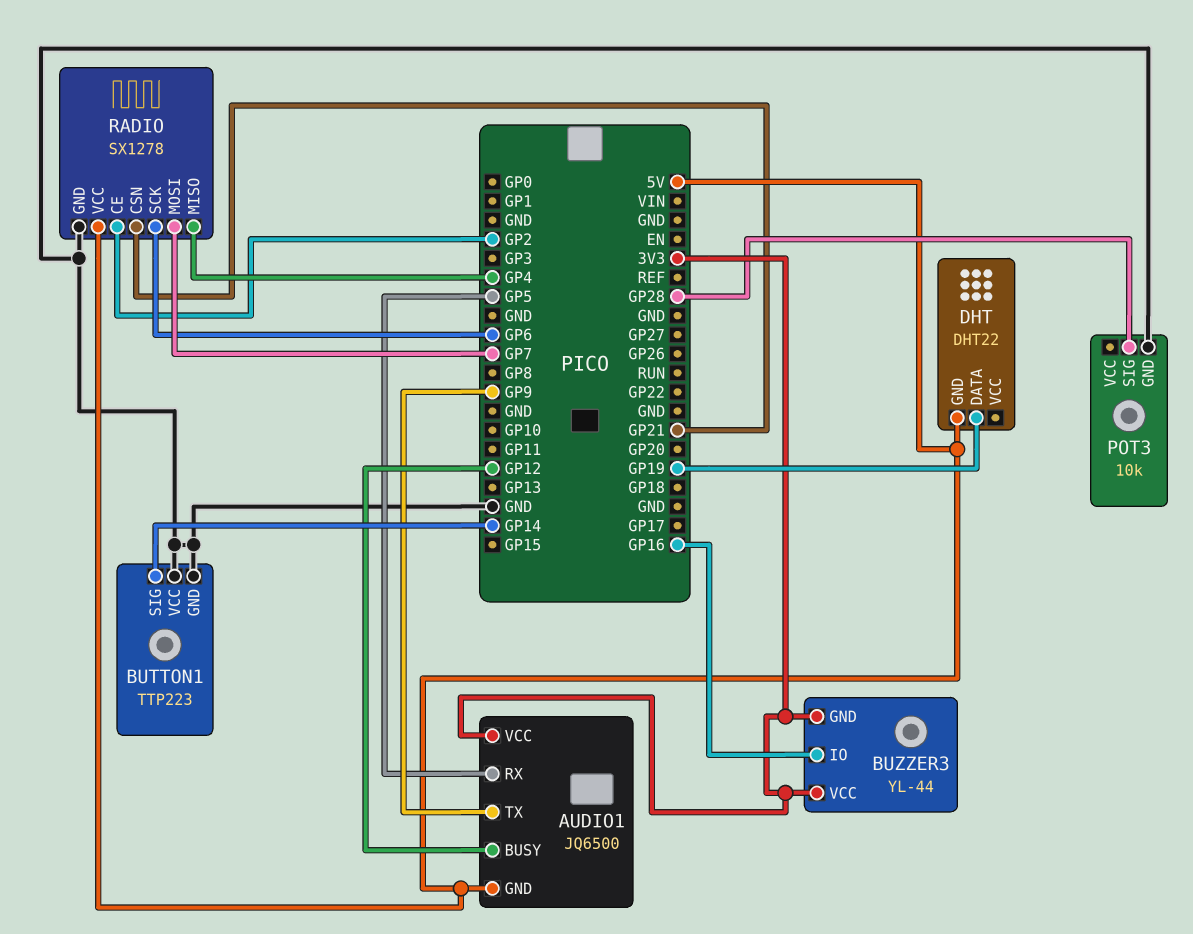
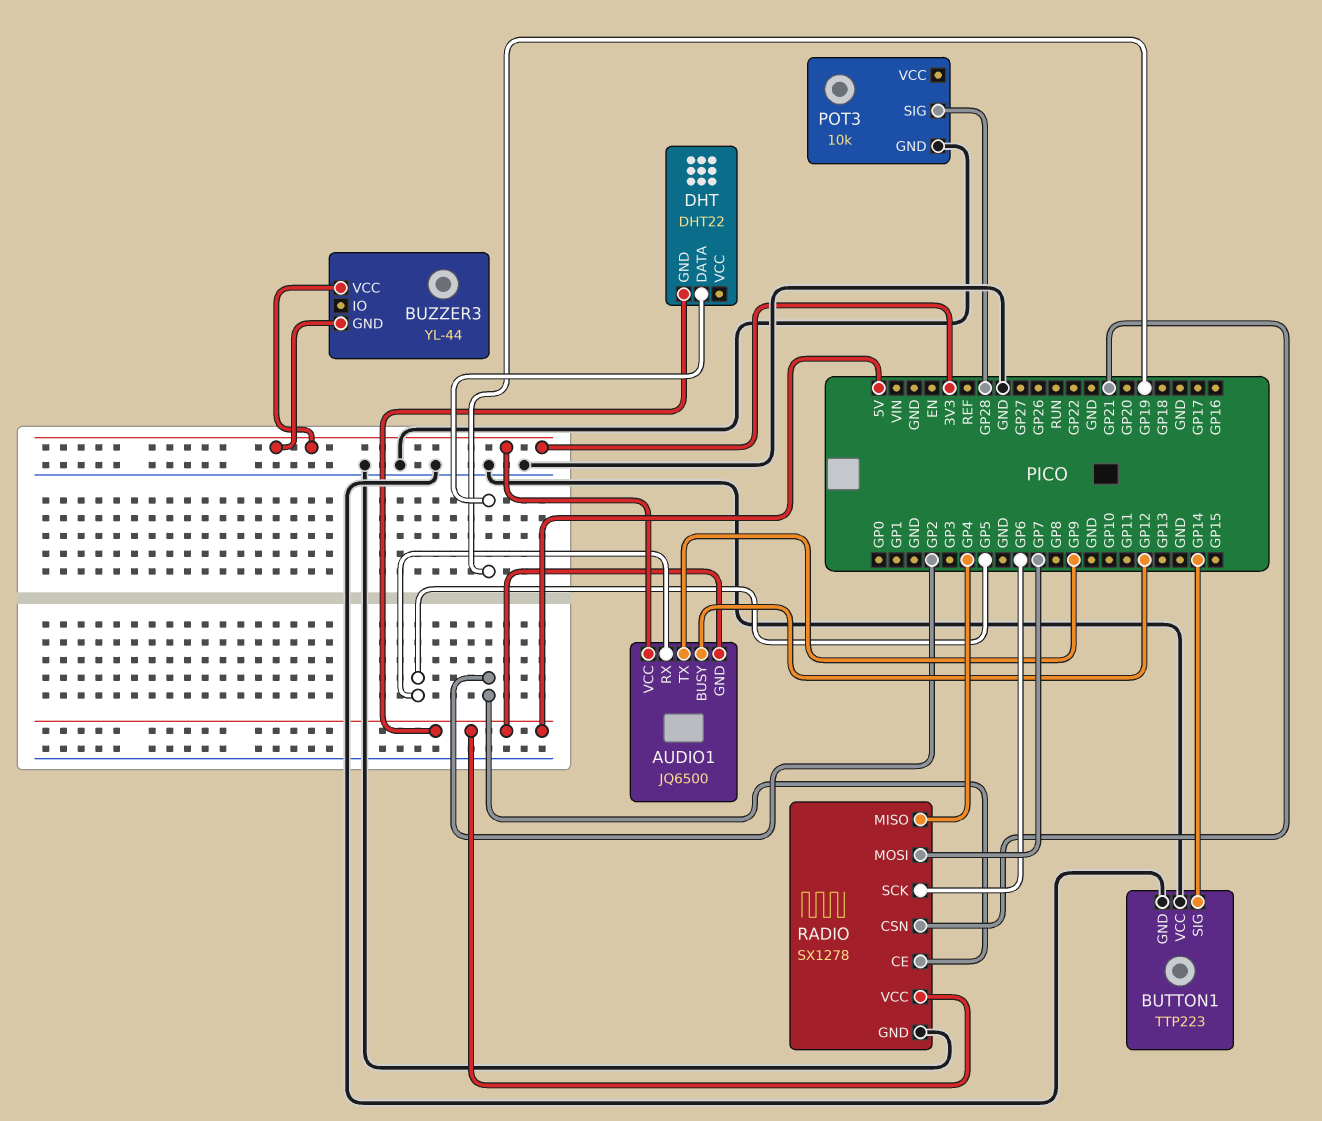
BUZZER3 pin IO: GP16 -> none

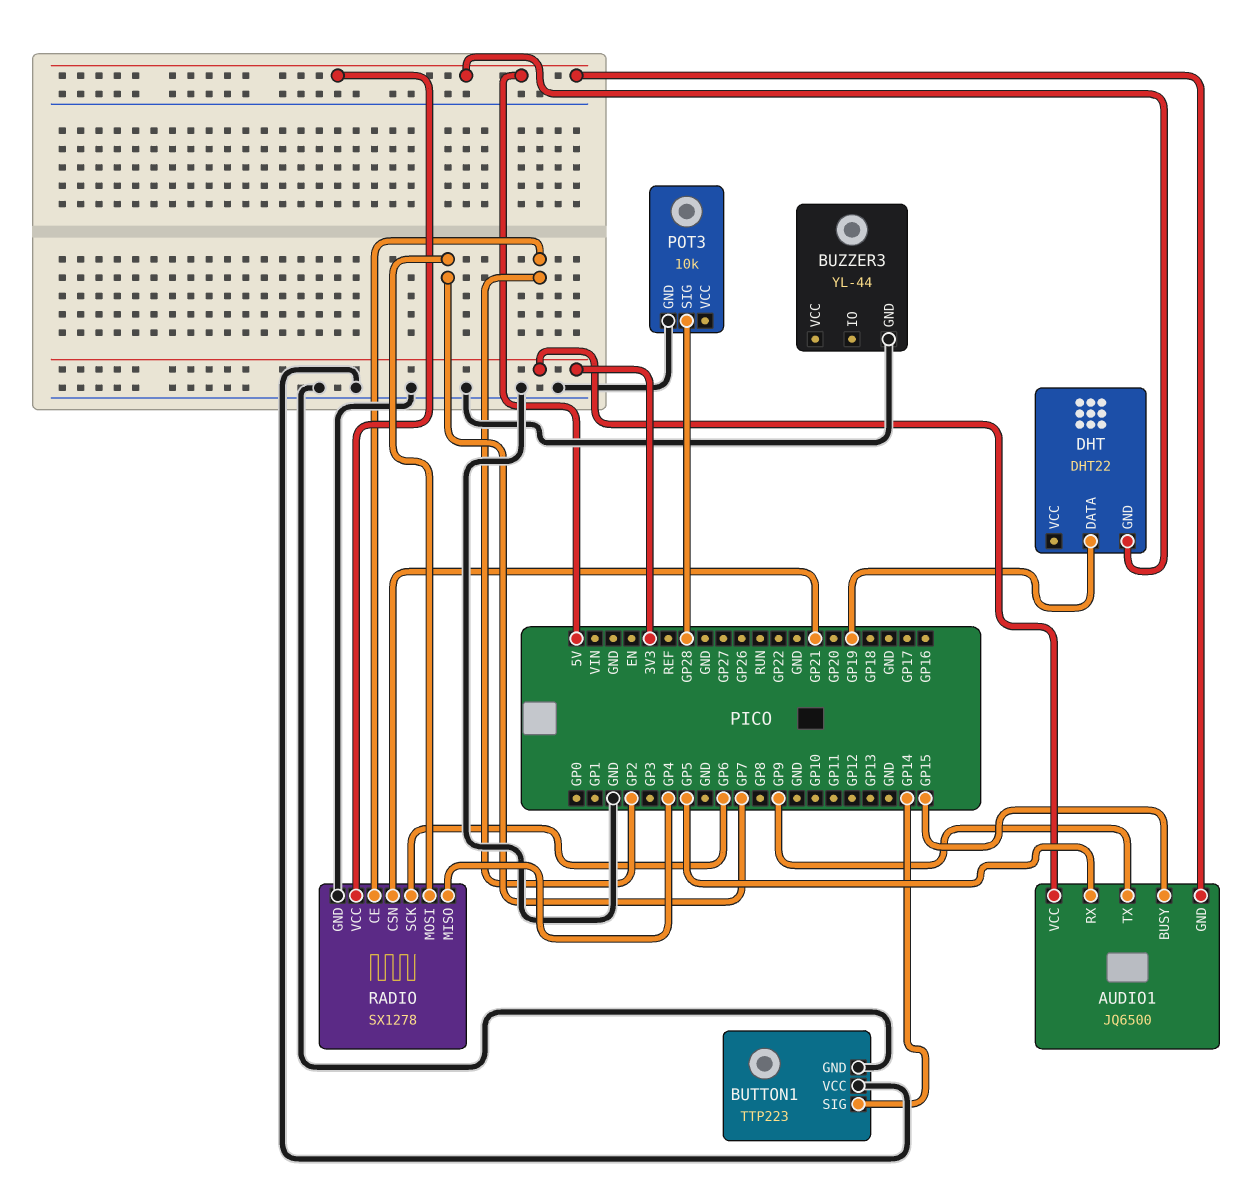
AUDIO1 pin BUSY: GP12 -> GP15
BUZZER3 pin GND: 3V3 -> GND
BUZZER3 pin VCC: 3V3 -> none

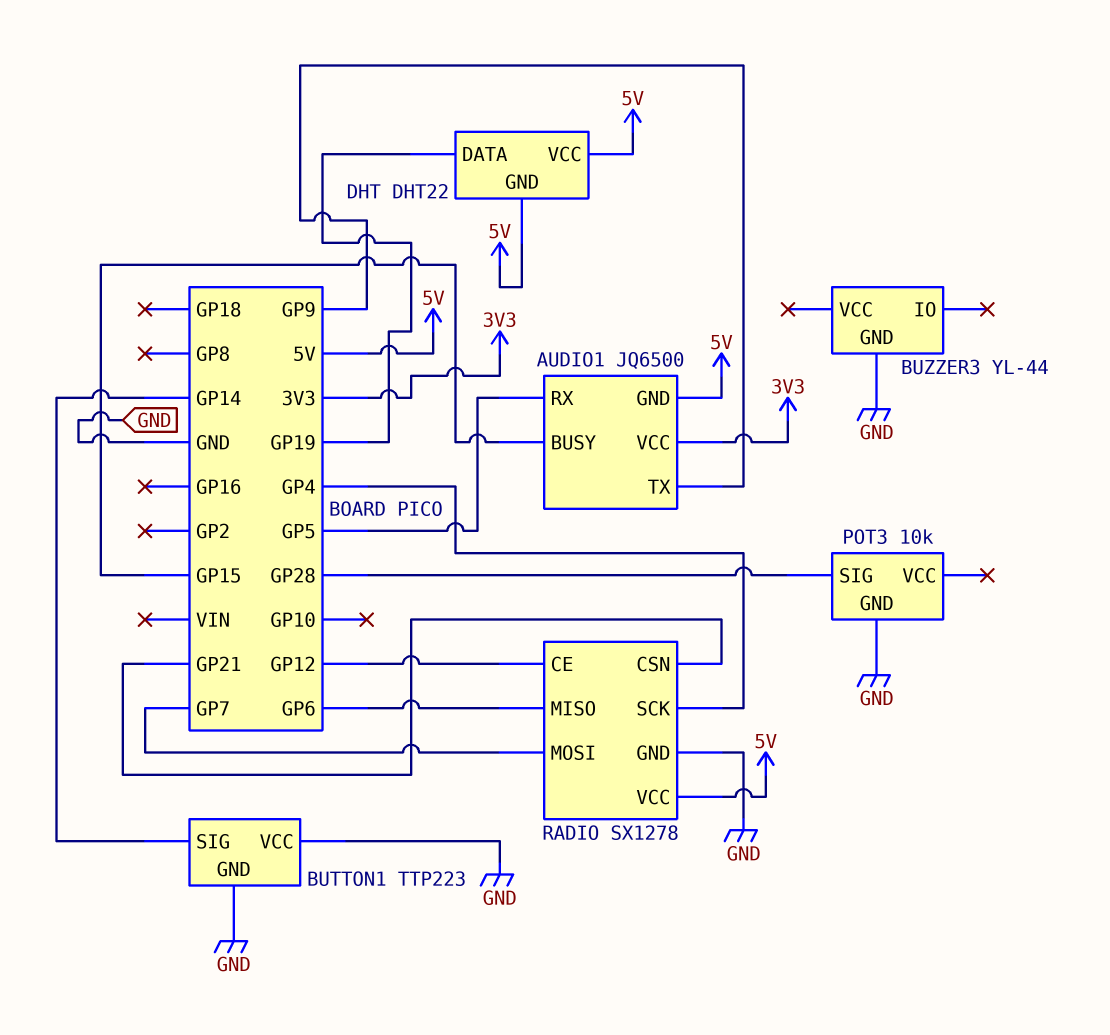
DHT pin VCC: none -> 5V
RADIO pin CE: GP2 -> GP12
RADIO pin MISO: GP4 -> GP6
RADIO pin SCK: GP6 -> GP4

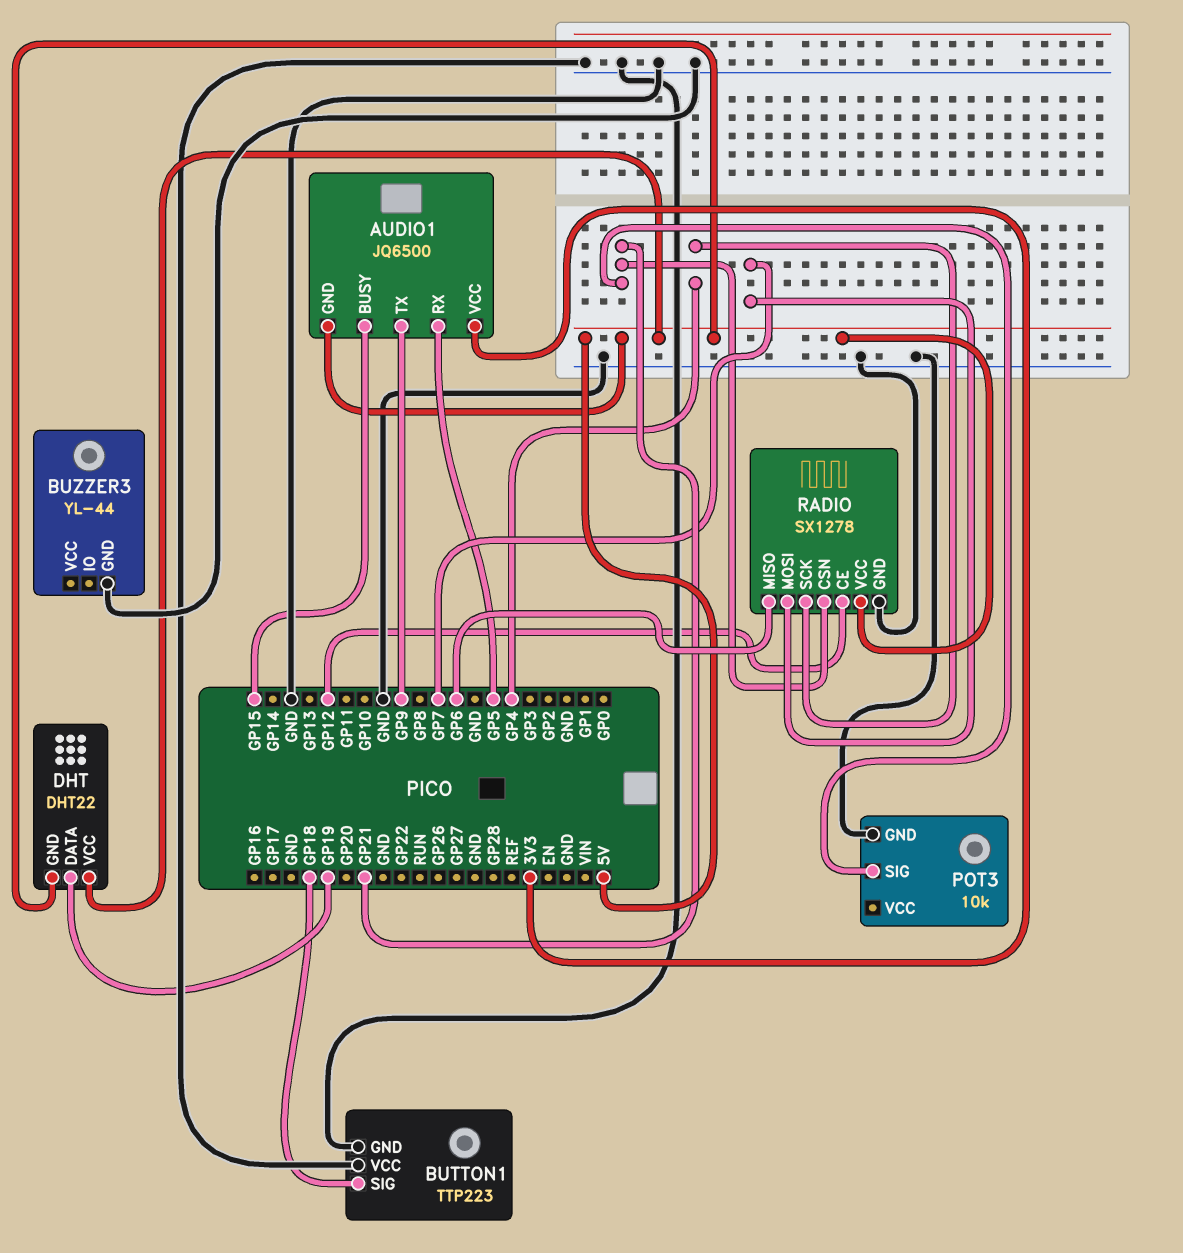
BUTTON1 pin SIG: GP14 -> GP18
POT3 pin SIG: GP28 -> GP21

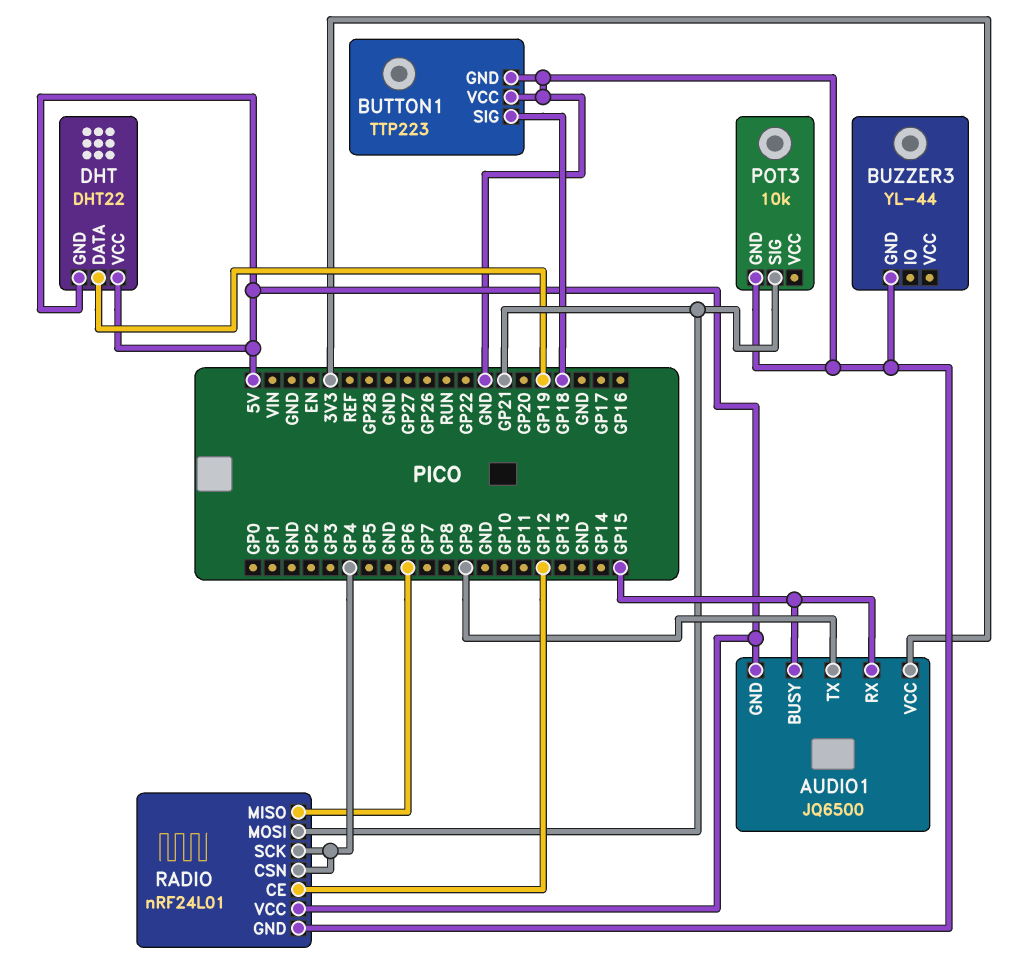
AUDIO1 pin RX: GP5 -> GP15
RADIO: SX1278 -> nRF24L01
RADIO pin CSN: GP21 -> GP4
RADIO pin MOSI: GP7 -> GP21

